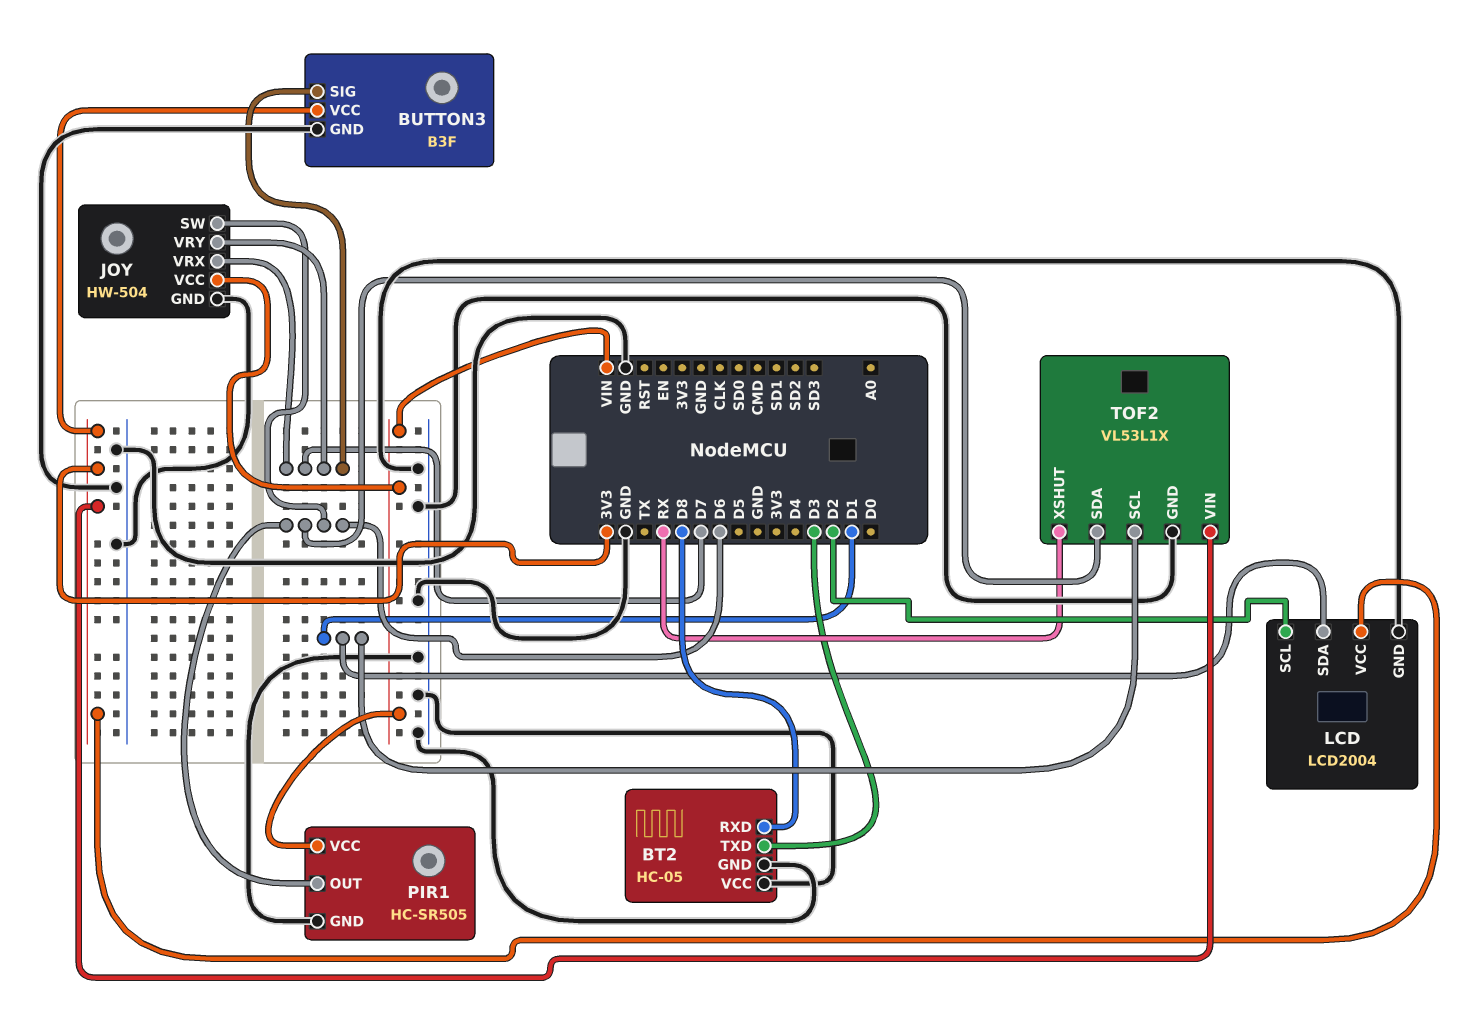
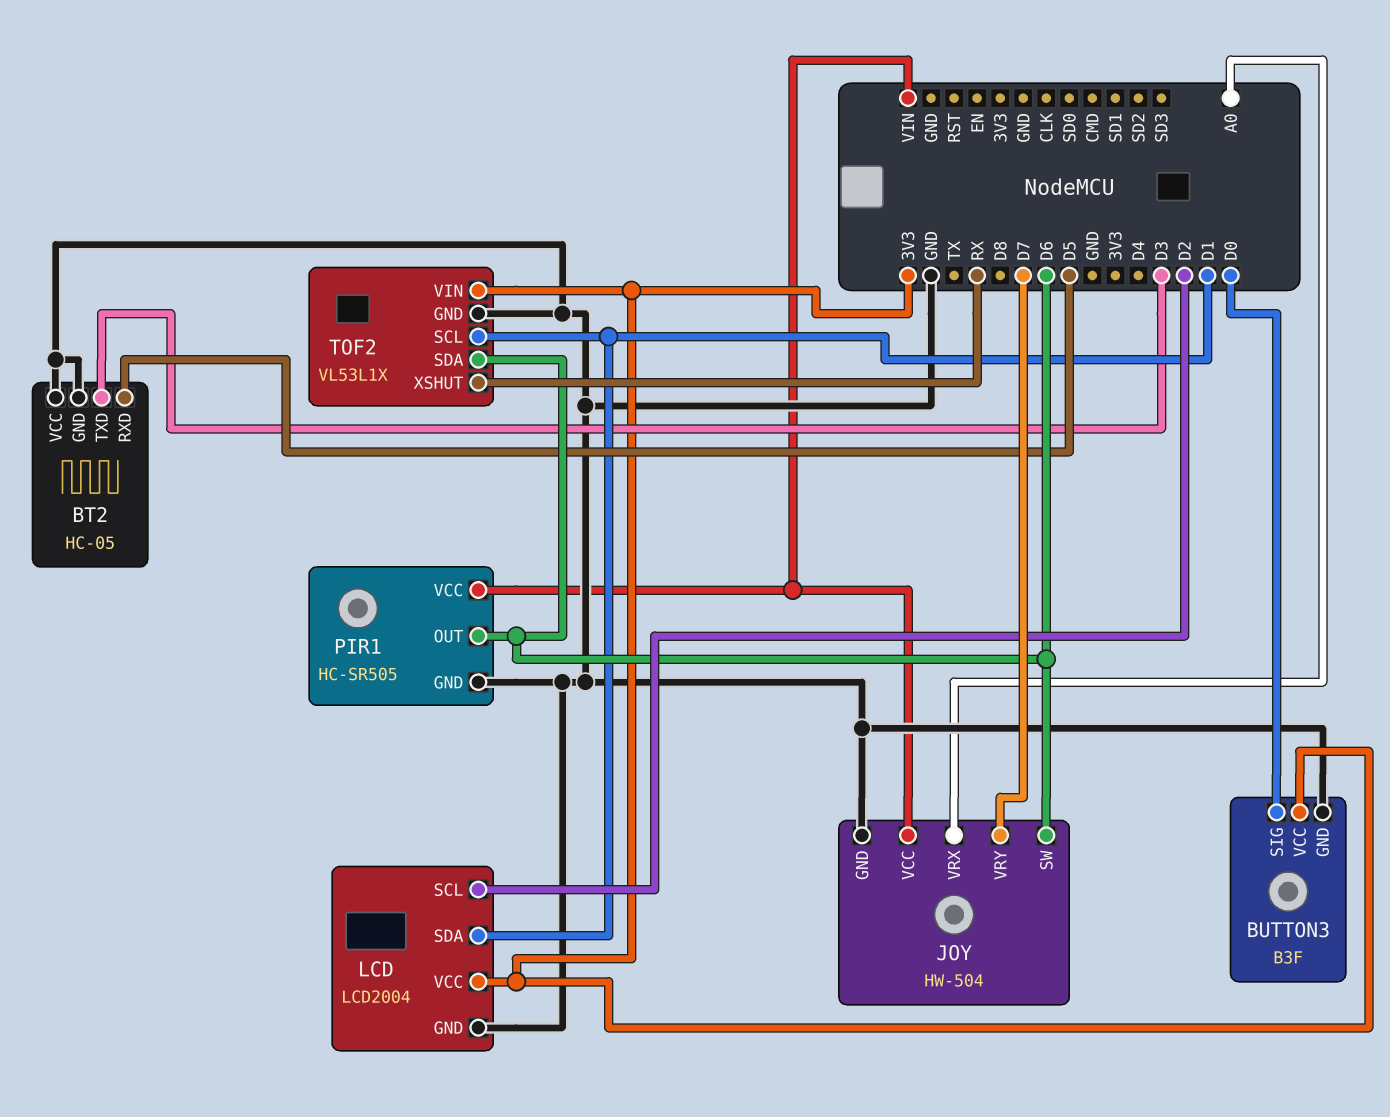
BT2 pin RXD: D8 -> D5
BUTTON3 pin SIG: D7 -> D0
JOY pin VRX: D7 -> A0

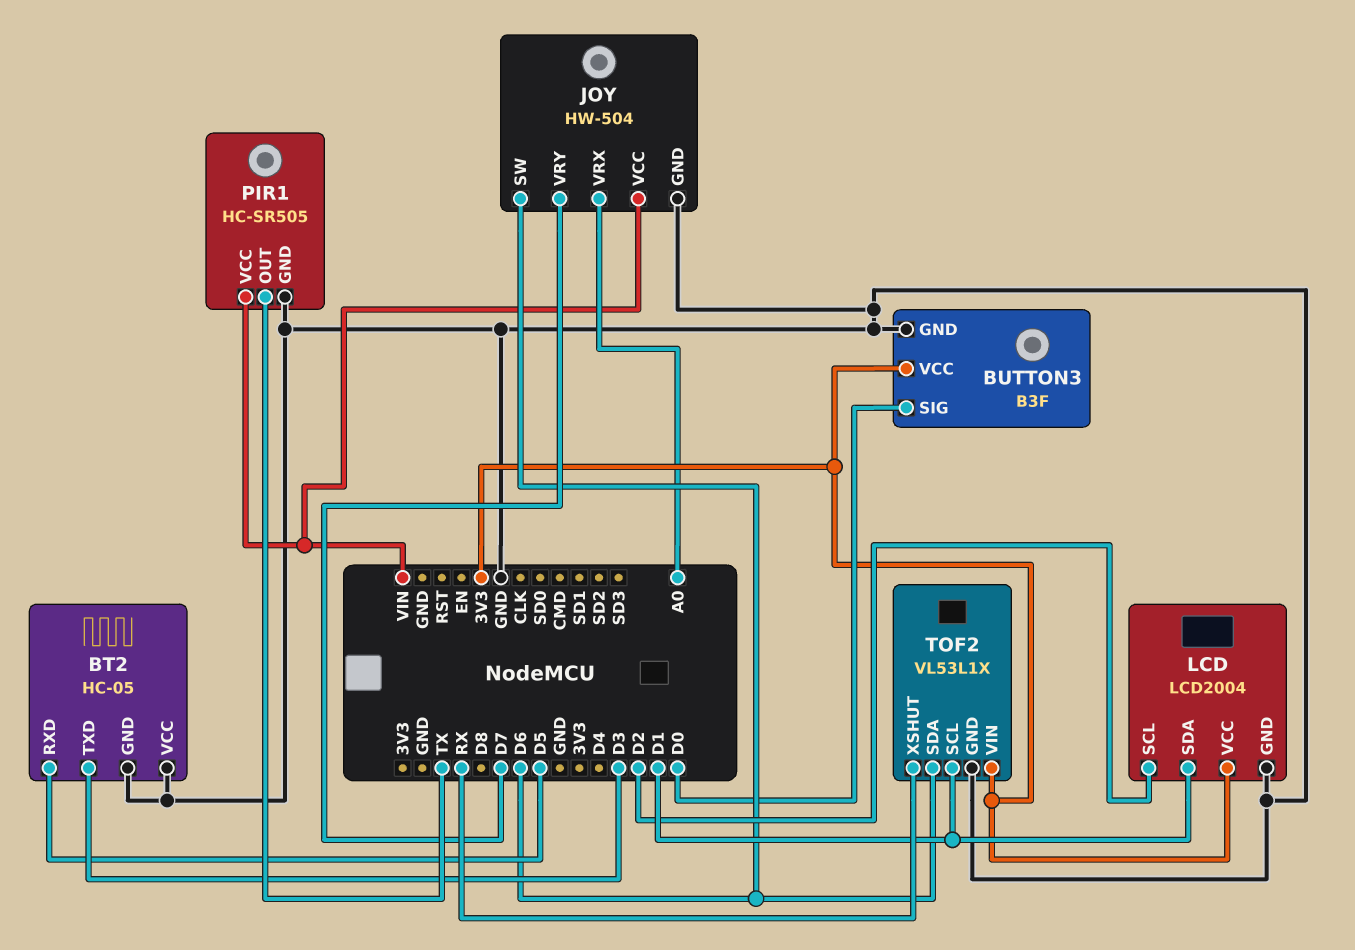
PIR1 pin OUT: D6 -> TX

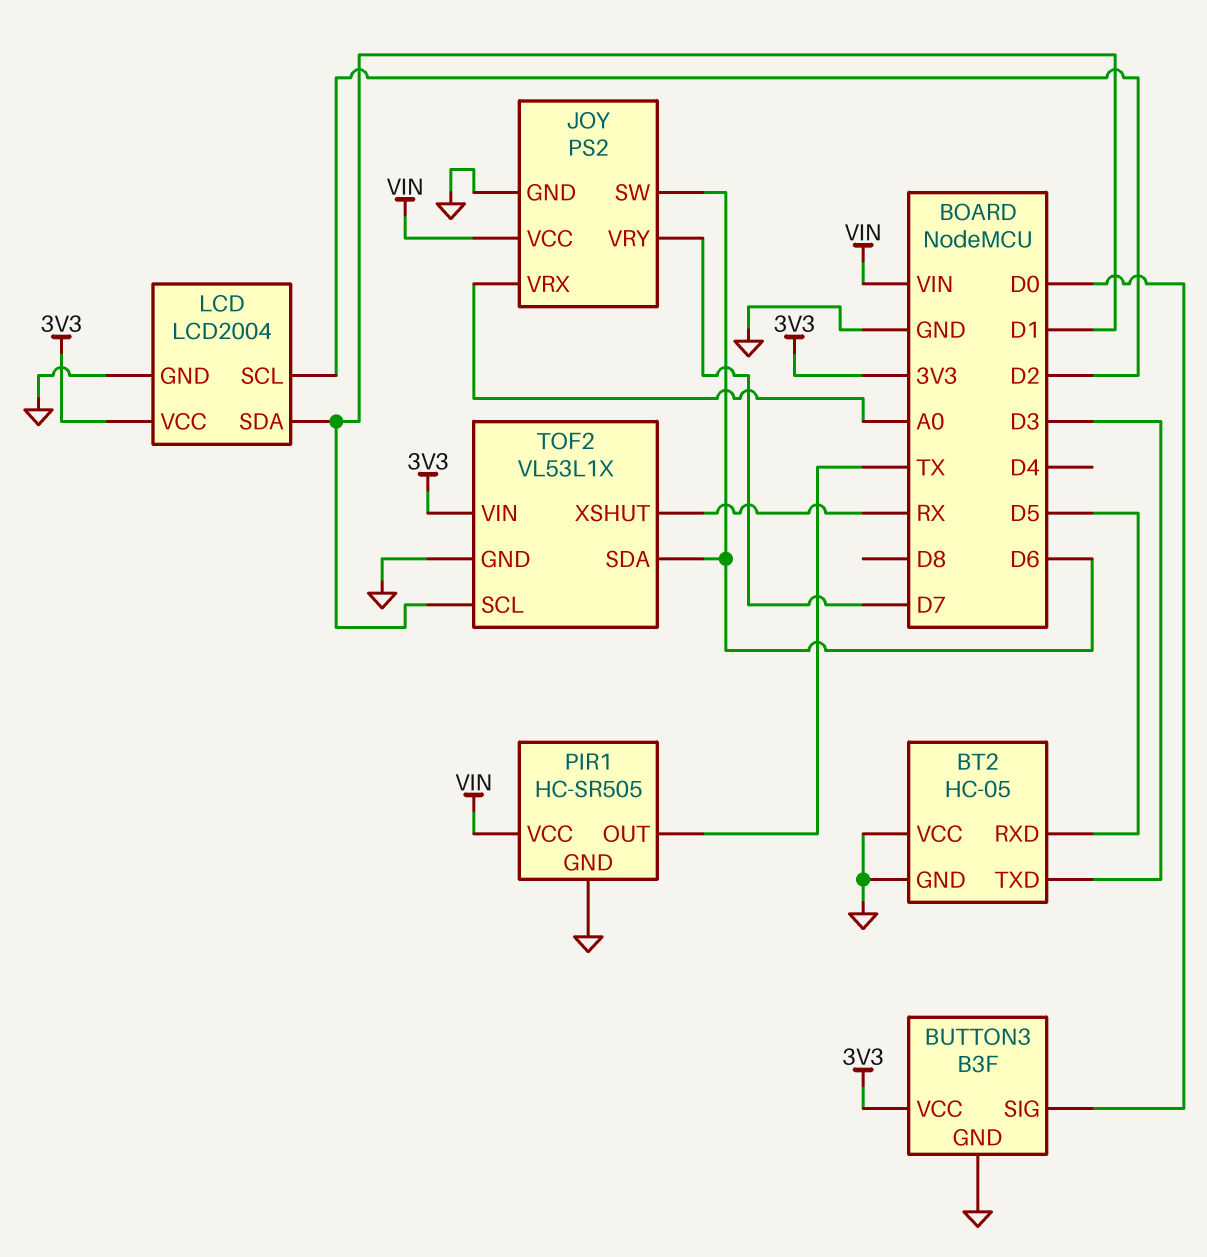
JOY: HW-504 -> PS2

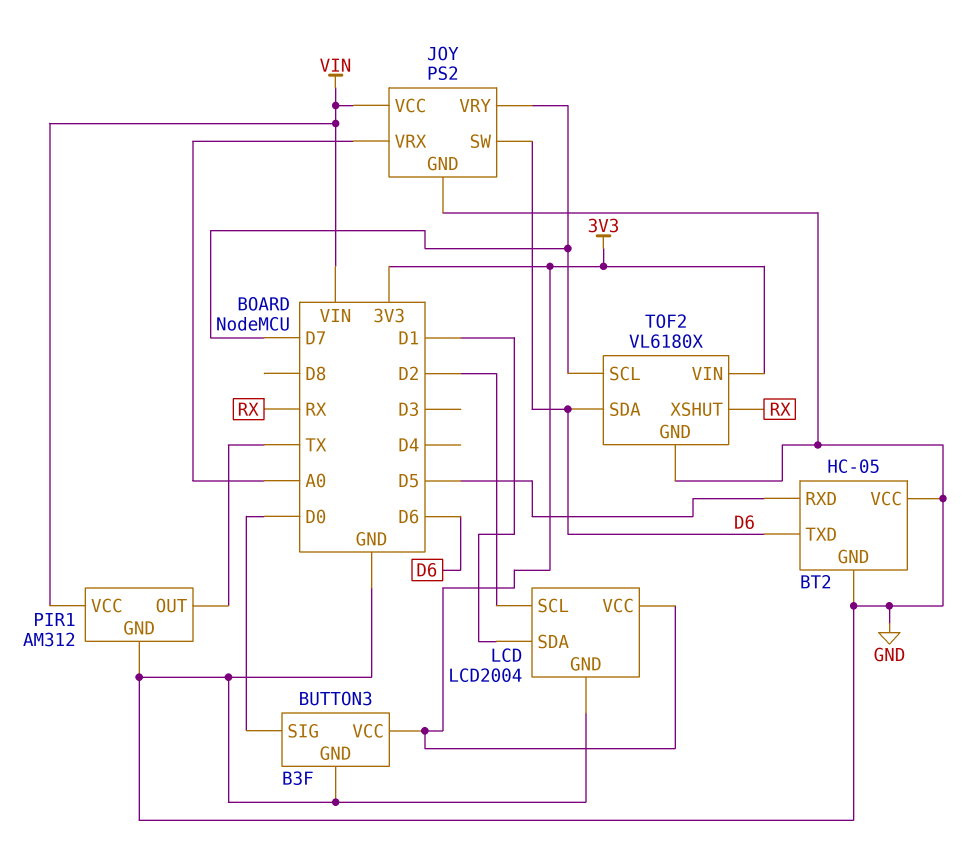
BT2 pin TXD: D3 -> D6
PIR1: HC-SR505 -> AM312
TOF2: VL53L1X -> VL6180X
TOF2 pin SCL: D1 -> D7

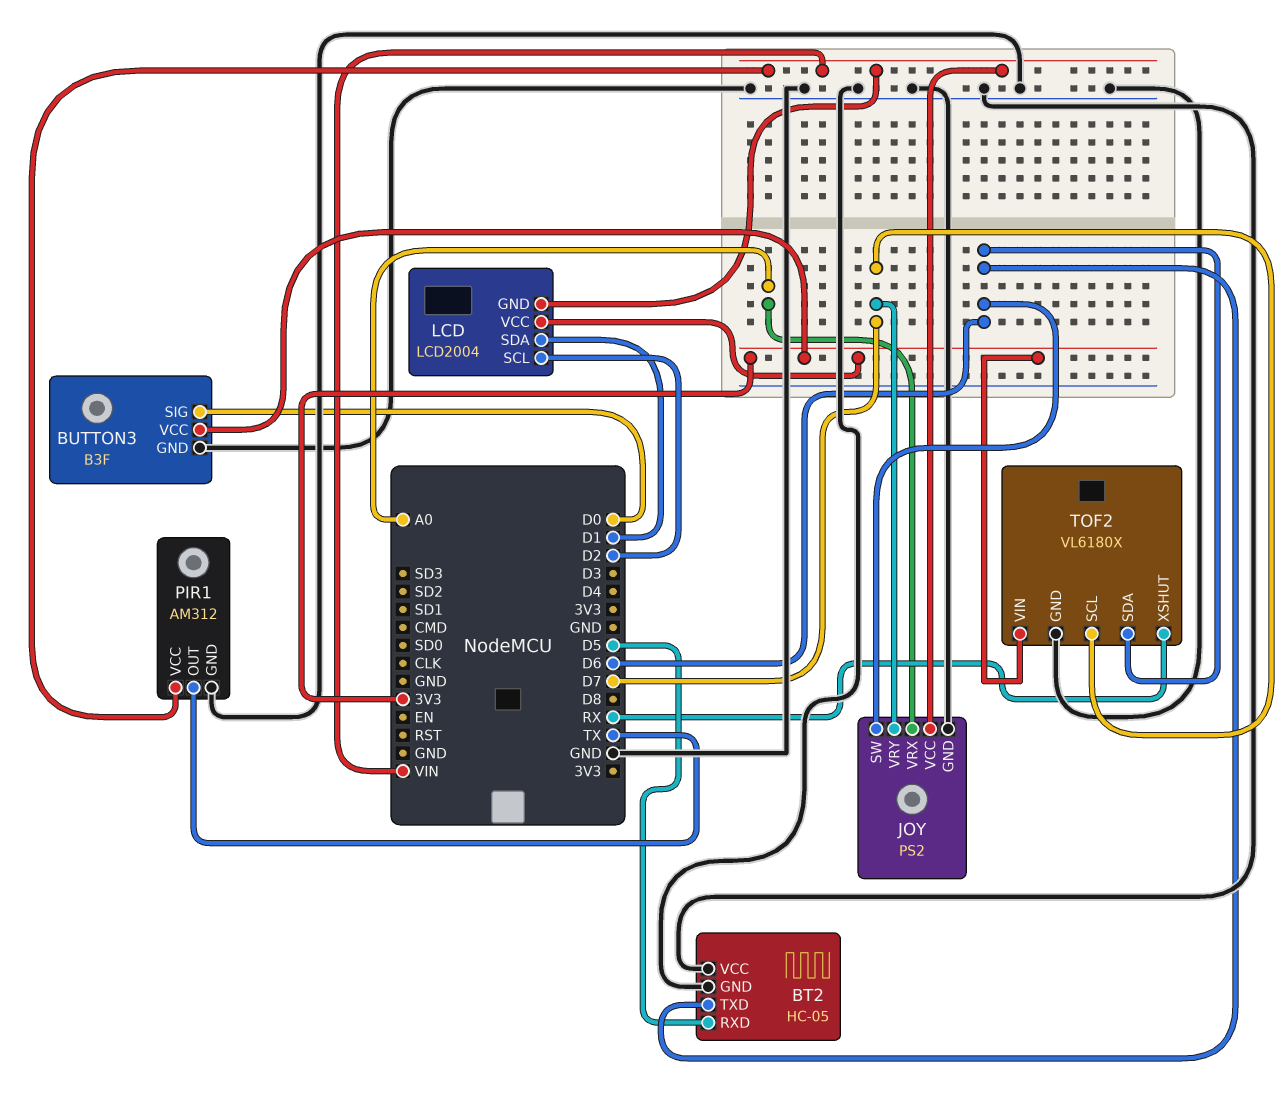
LCD pin GND: GND -> VIN

